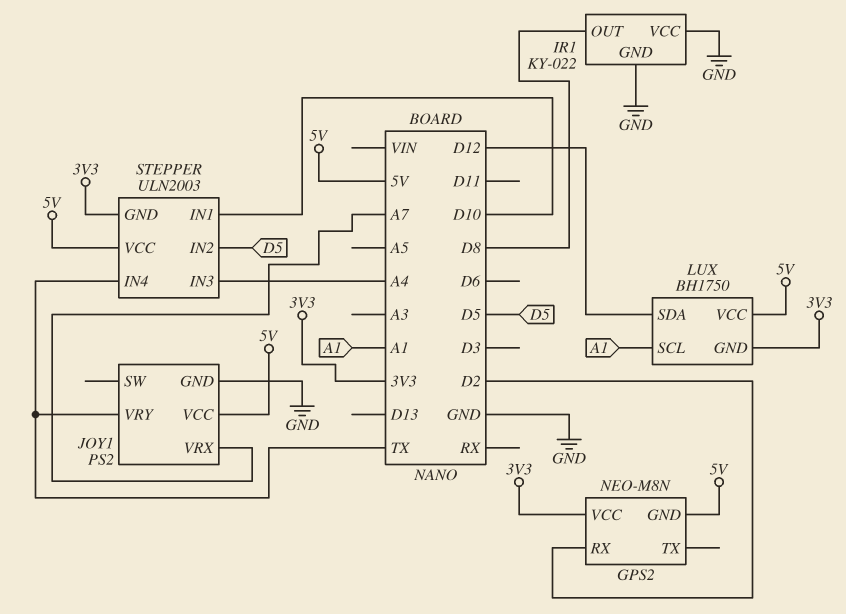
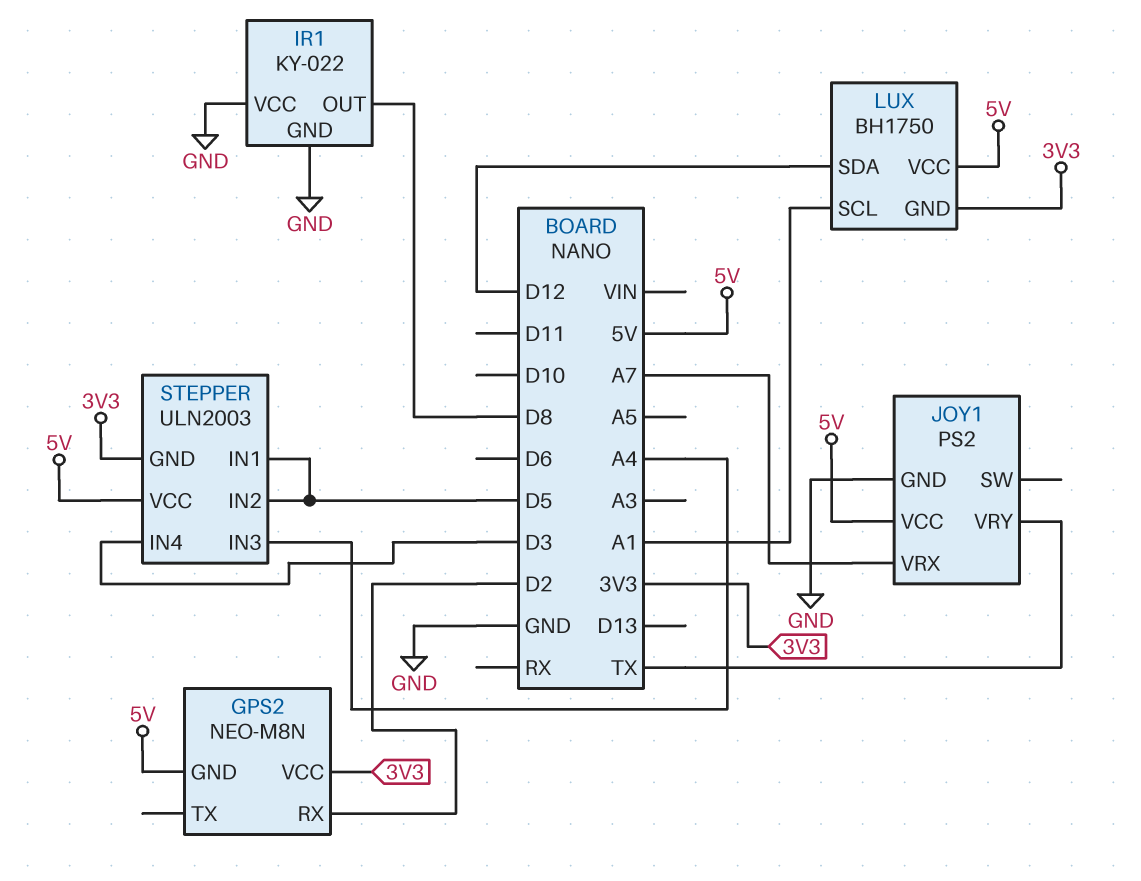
STEPPER pin IN1: D10 -> D5
STEPPER pin IN4: TX -> D3

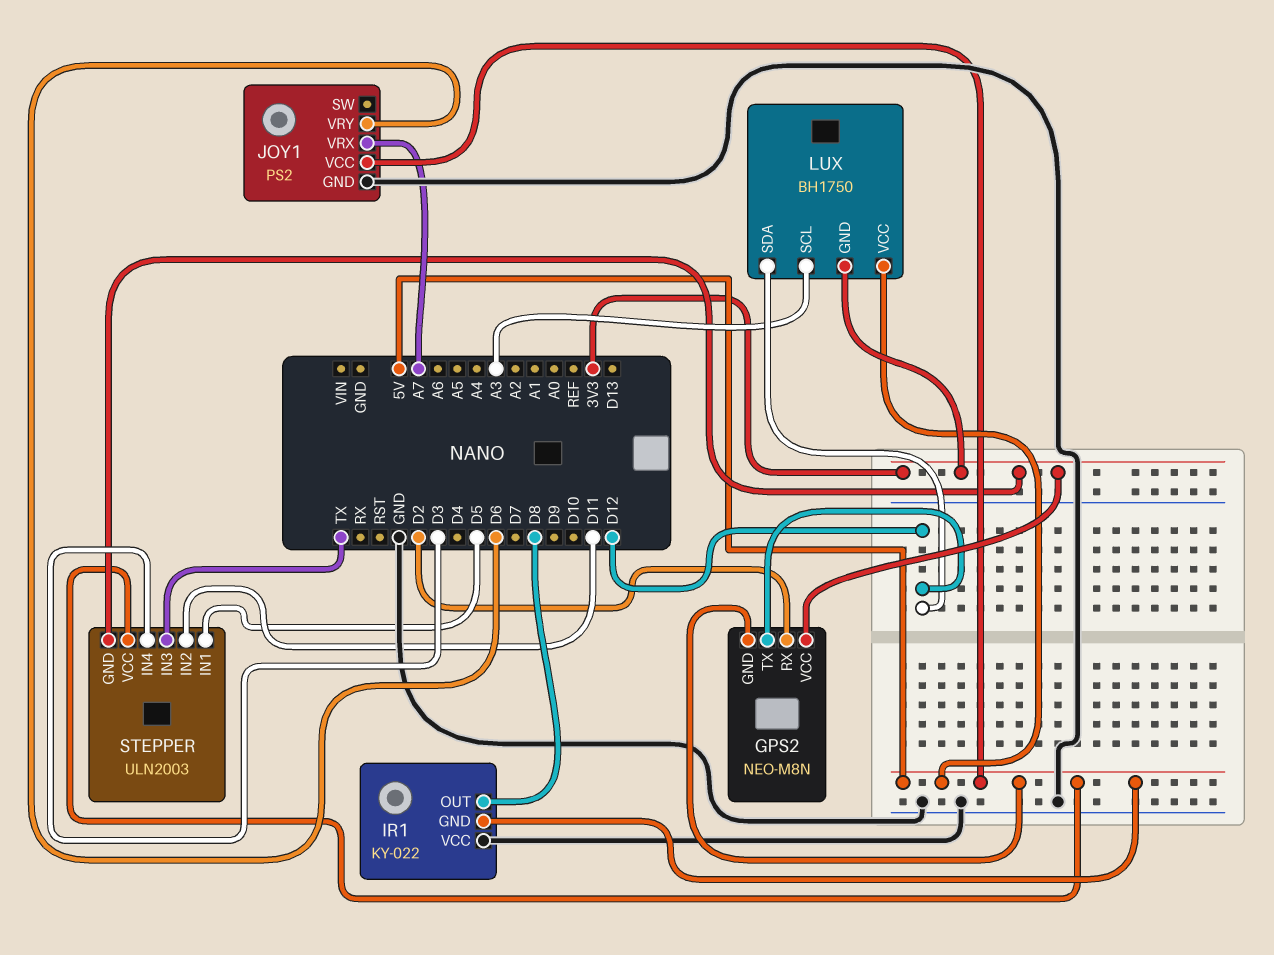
GPS2 pin TX: none -> D12
IR1 pin GND: GND -> 5V
JOY1 pin VRY: TX -> D6
LUX pin SCL: A1 -> A3
STEPPER pin IN2: D5 -> D11
STEPPER pin IN3: A4 -> TX

